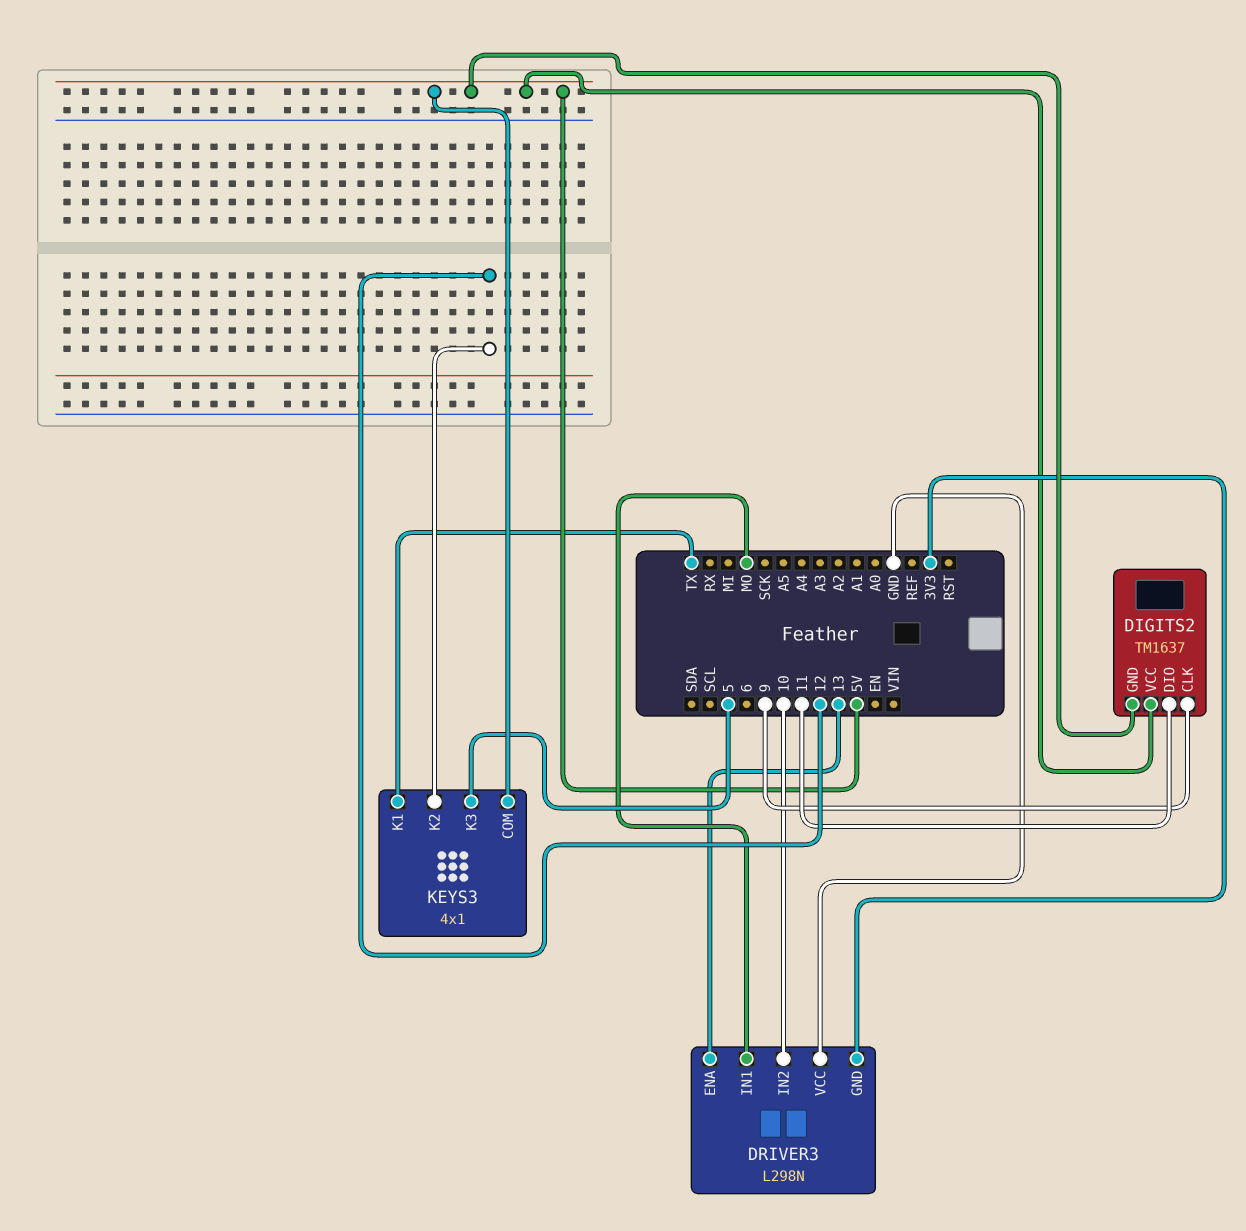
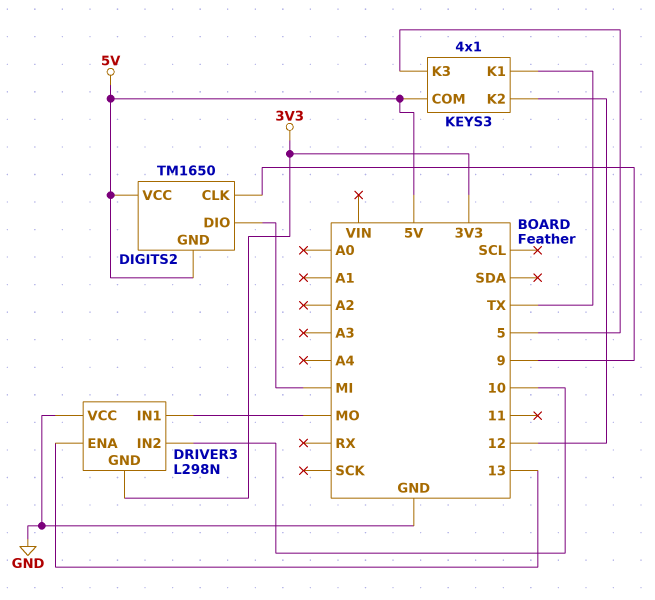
DIGITS2: TM1637 -> TM1650
DIGITS2 pin DIO: 11 -> MI

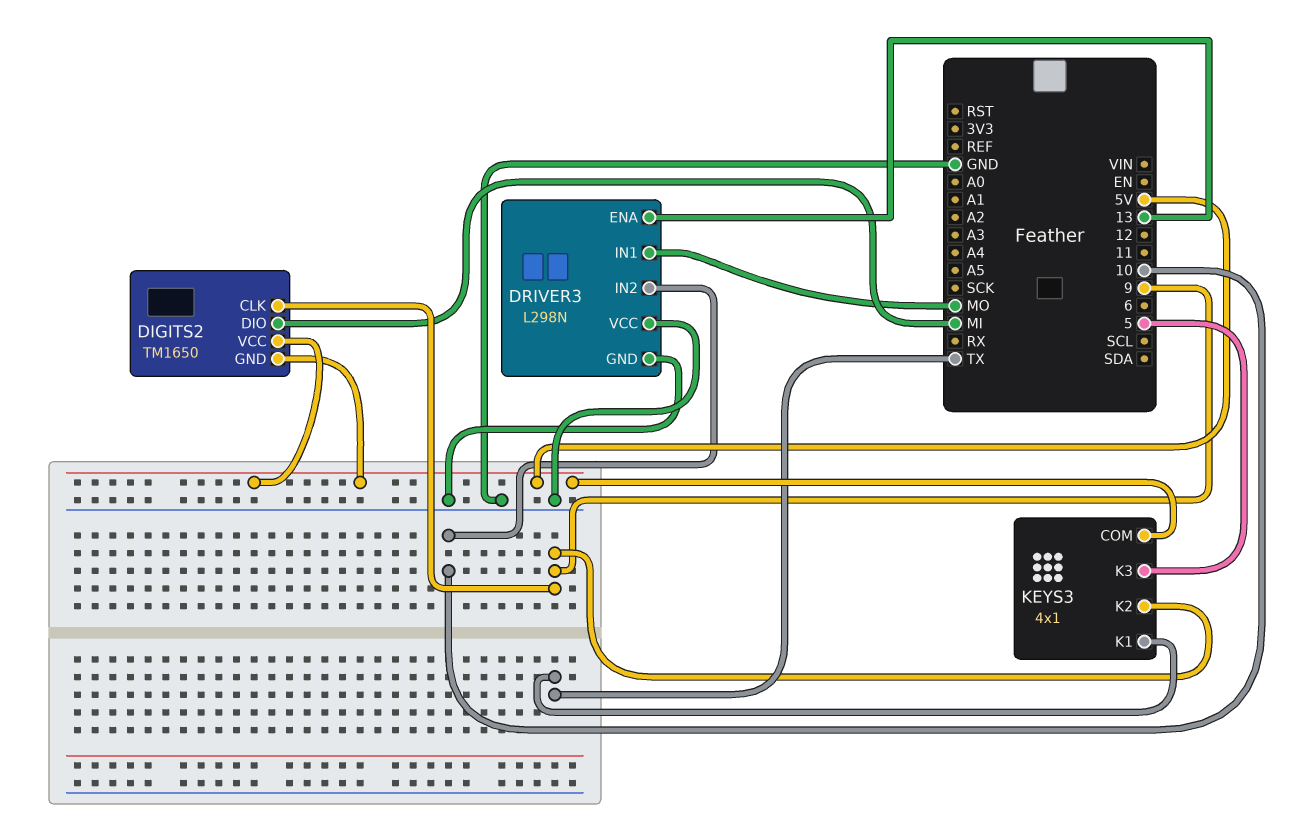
DRIVER3 pin GND: 3V3 -> GND
KEYS3 pin K2: 12 -> 9

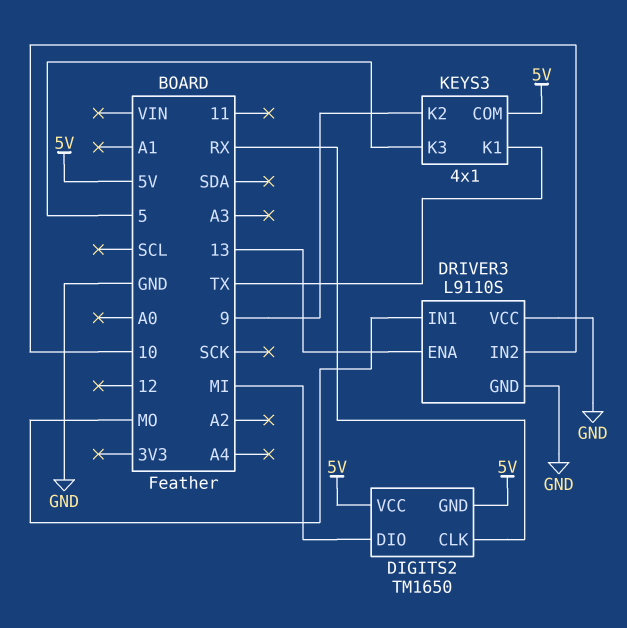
DIGITS2 pin CLK: 9 -> RX
DRIVER3: L298N -> L9110S

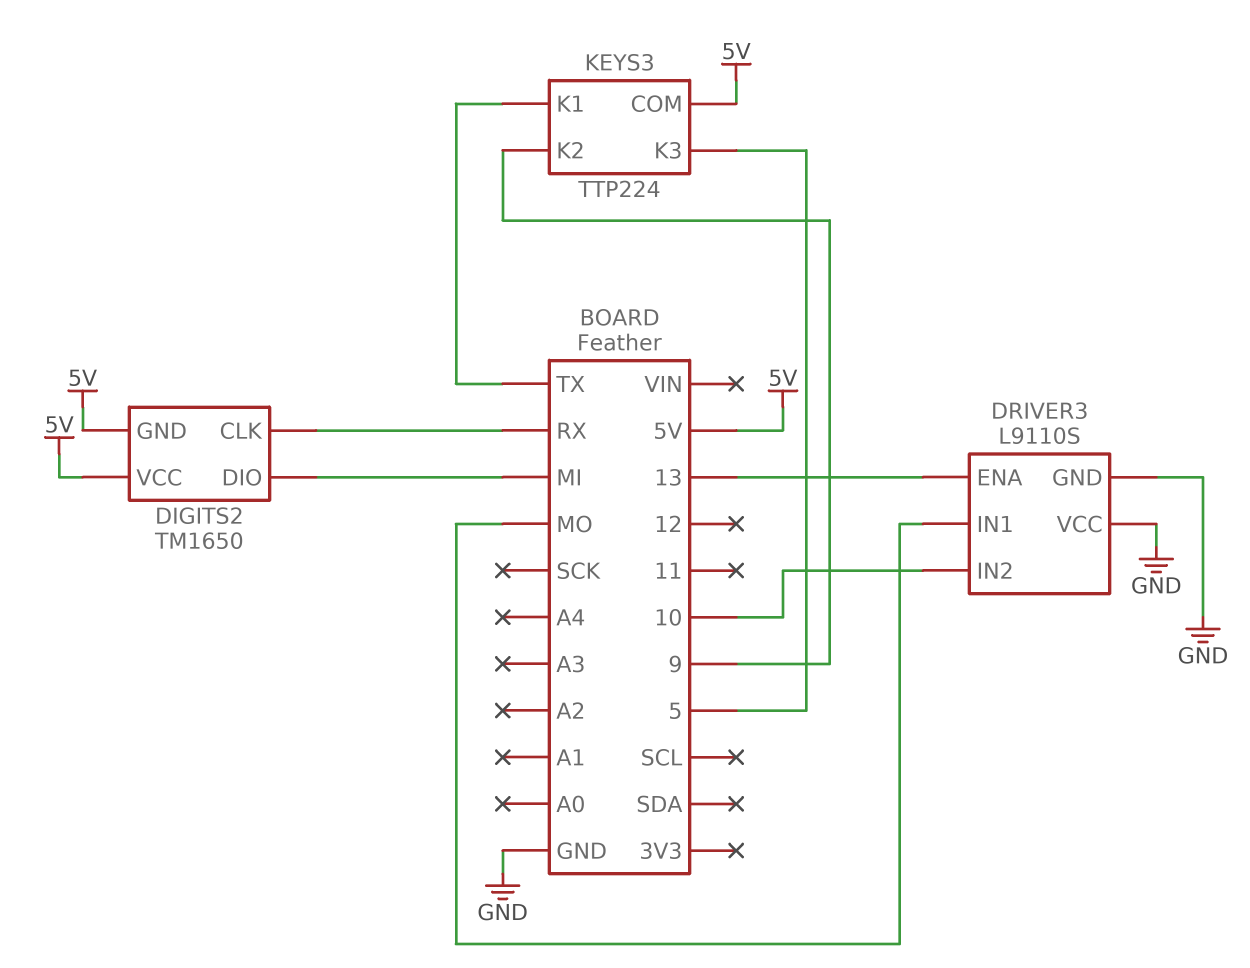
KEYS3: 4x1 -> TTP224

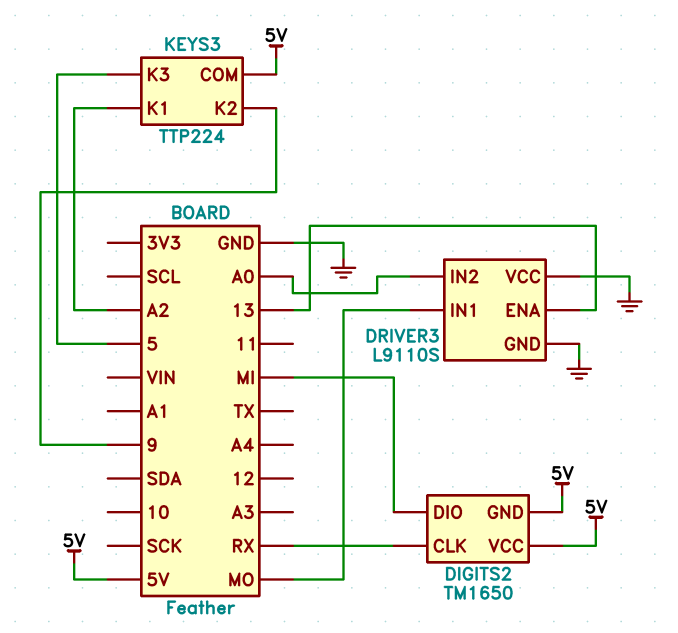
DRIVER3 pin IN2: 10 -> A0
KEYS3 pin K1: TX -> A2

